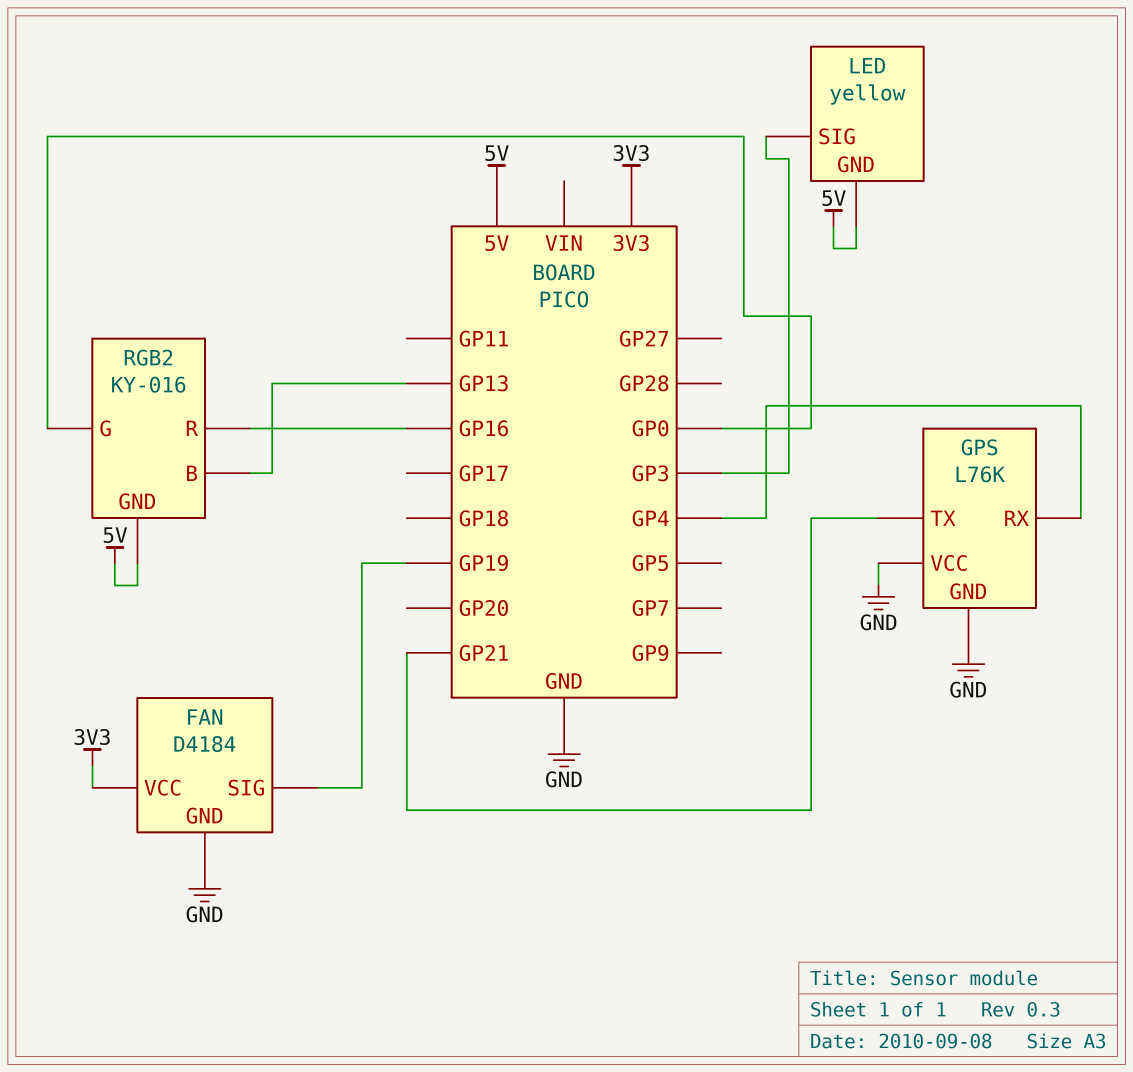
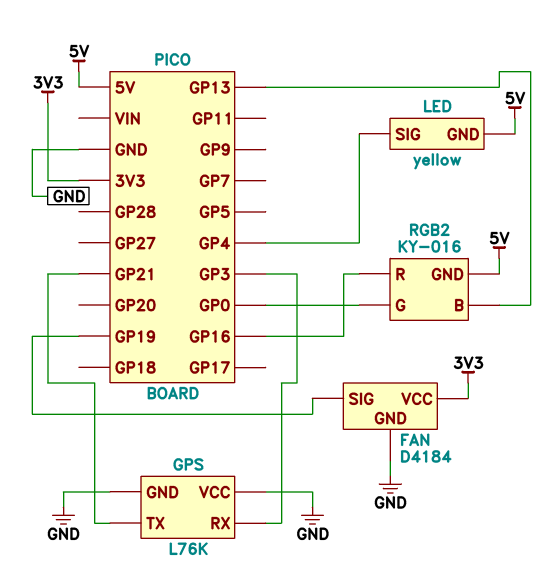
GPS pin RX: GP4 -> GP3
LED pin SIG: GP3 -> GP4

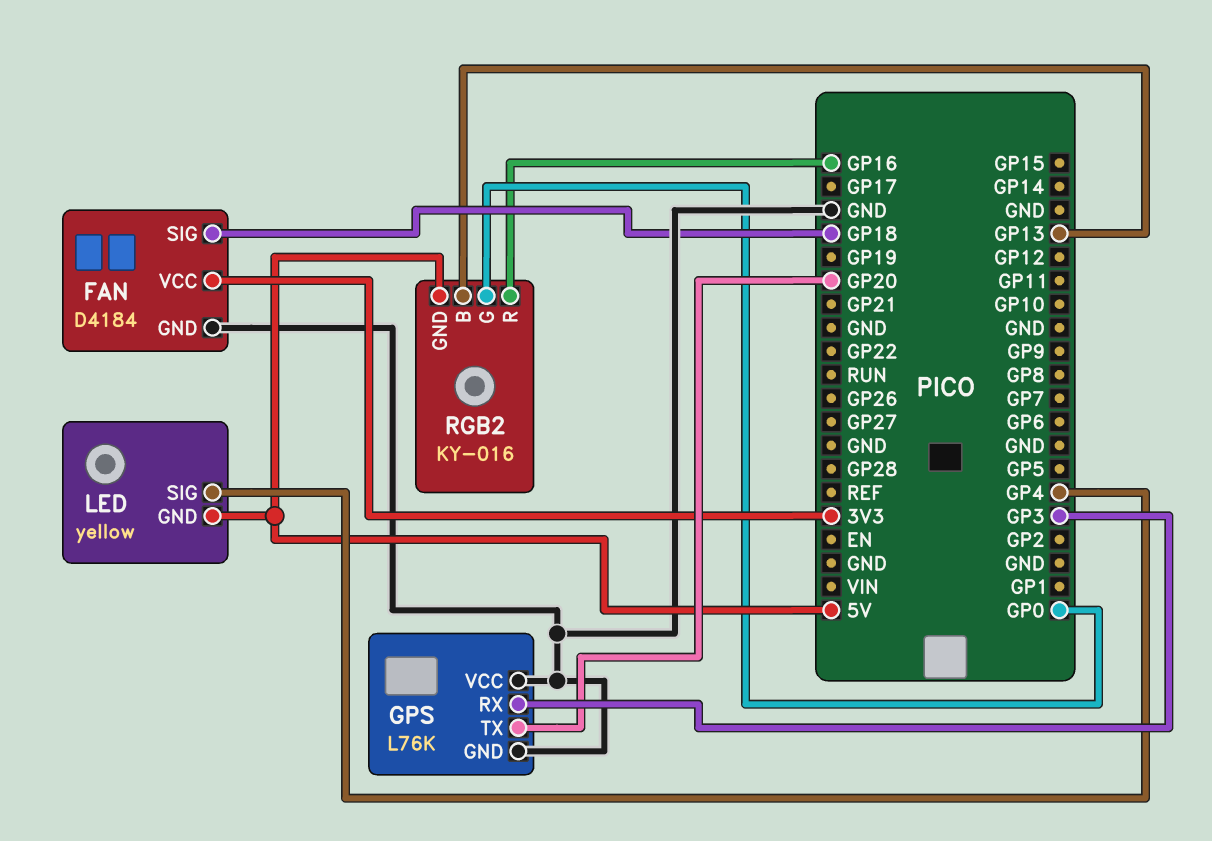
FAN pin SIG: GP19 -> GP18
GPS pin TX: GP21 -> GP20

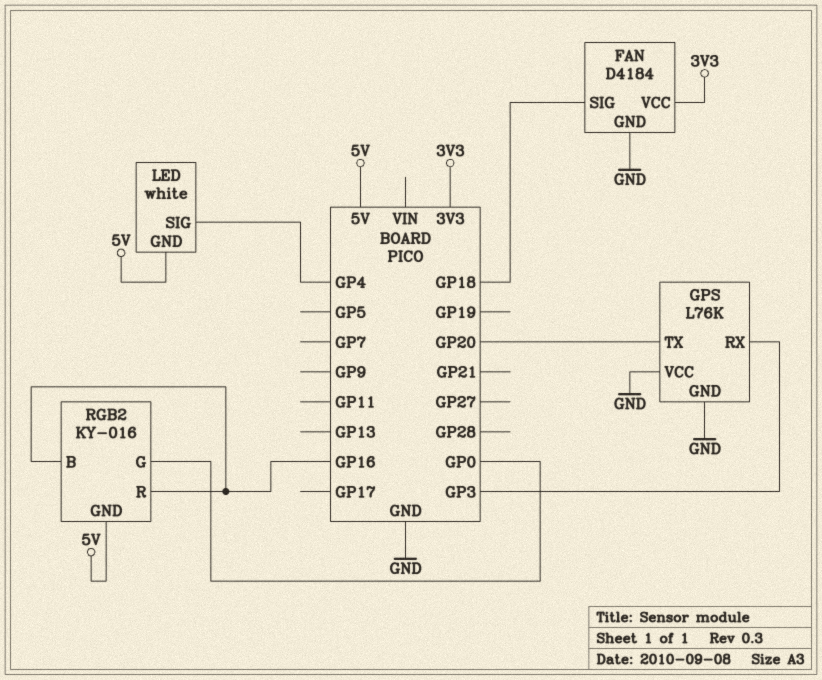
LED: yellow -> white
RGB2 pin B: GP13 -> GP16

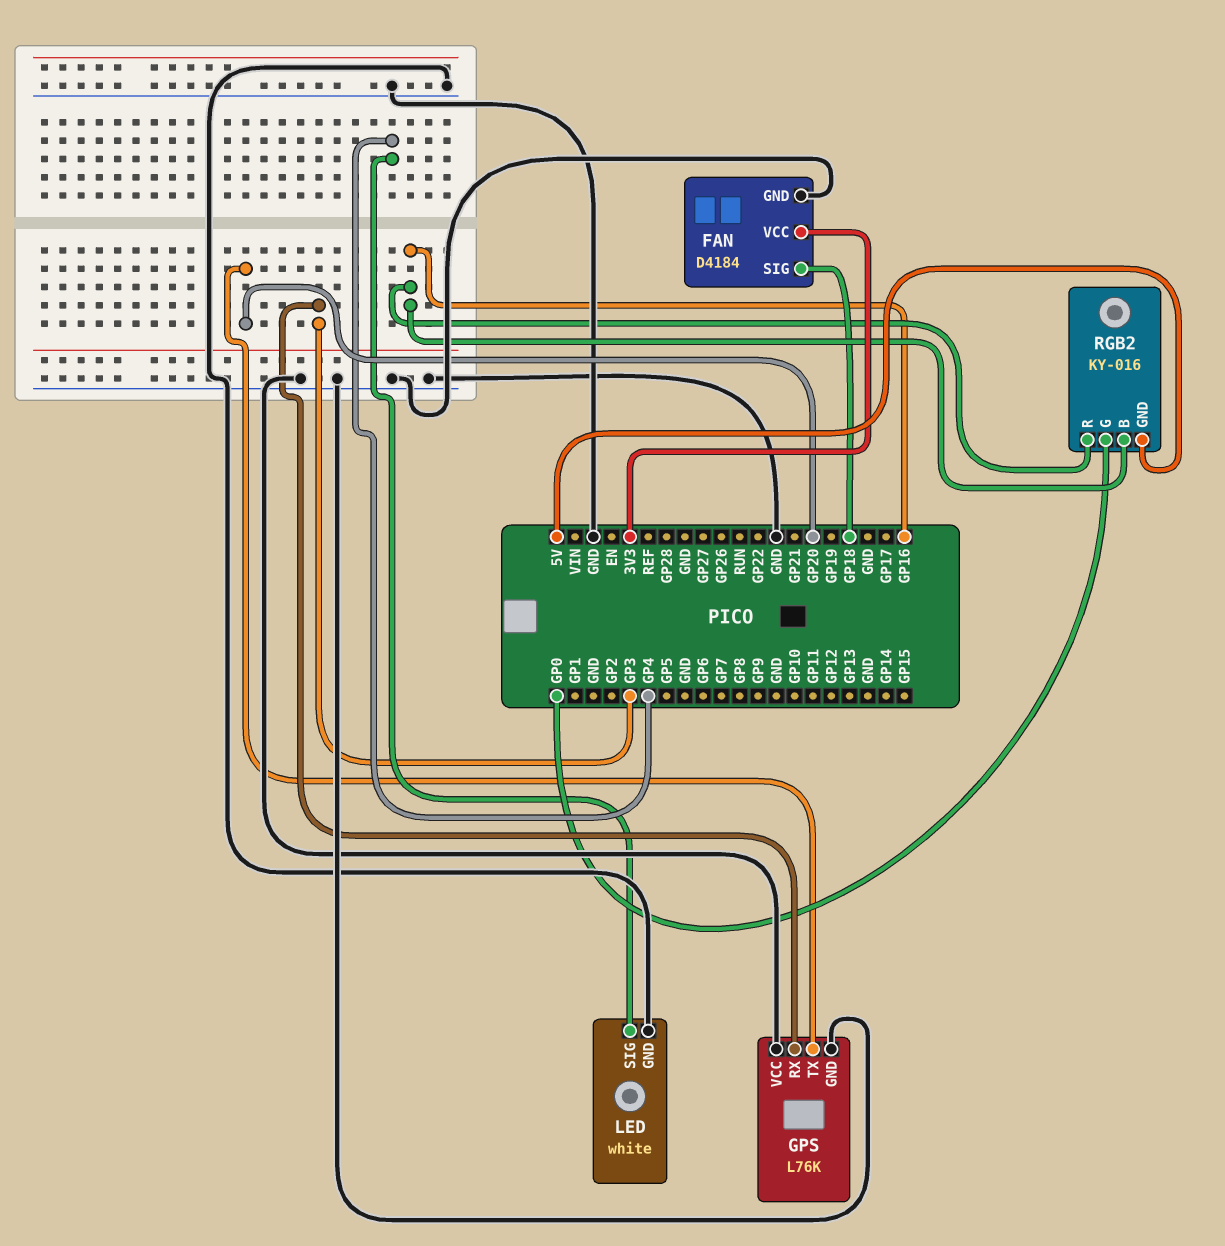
LED pin GND: 5V -> GND

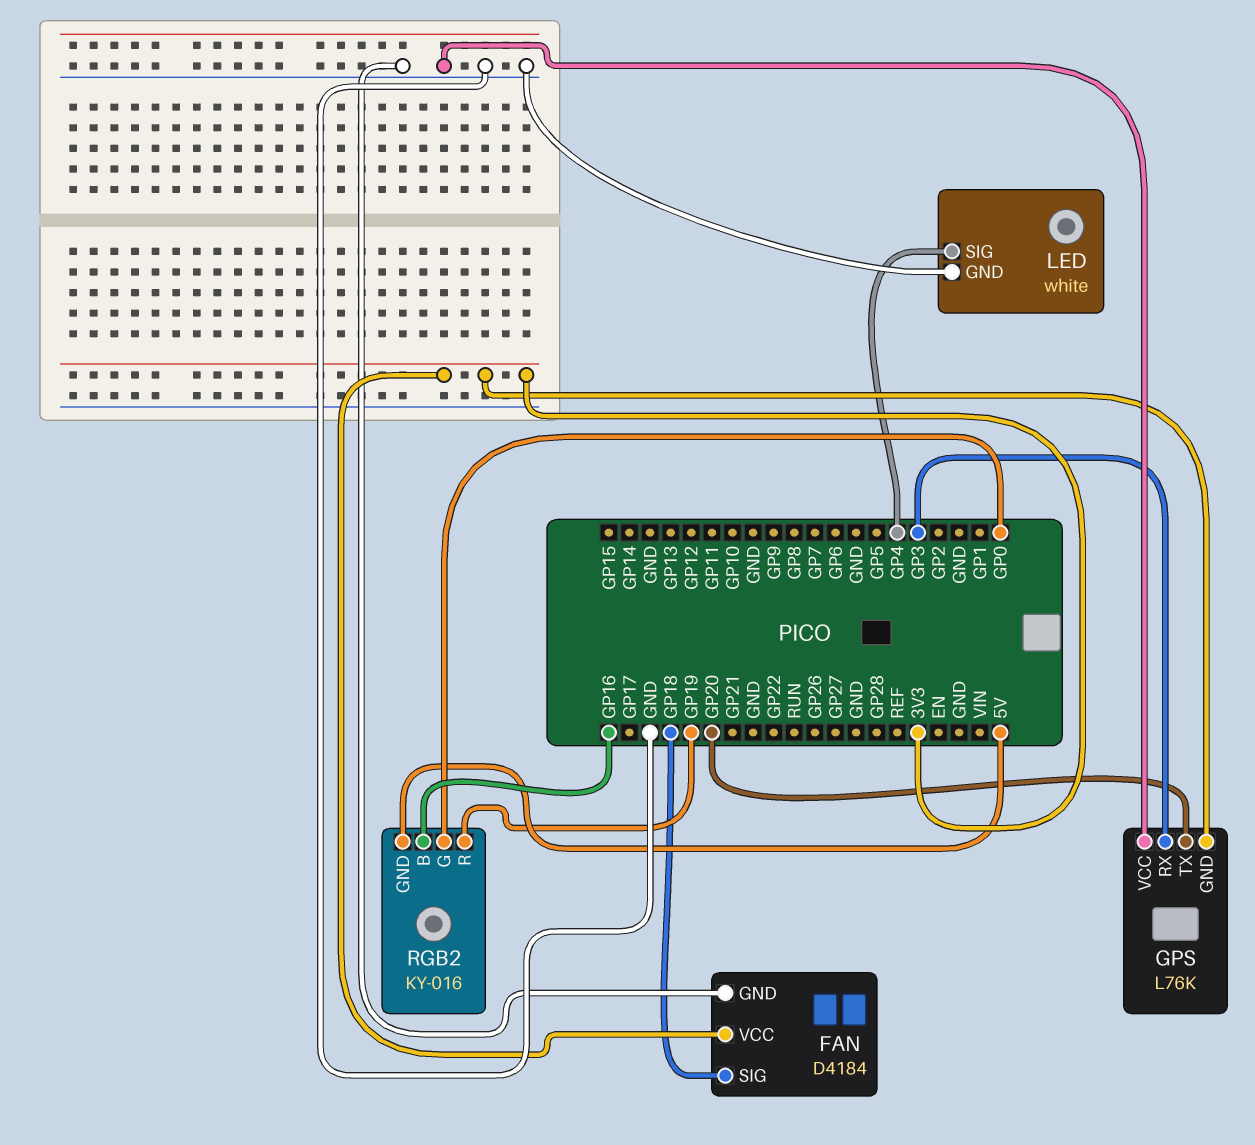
GPS pin GND: GND -> 3V3
RGB2 pin R: GP16 -> GP19

